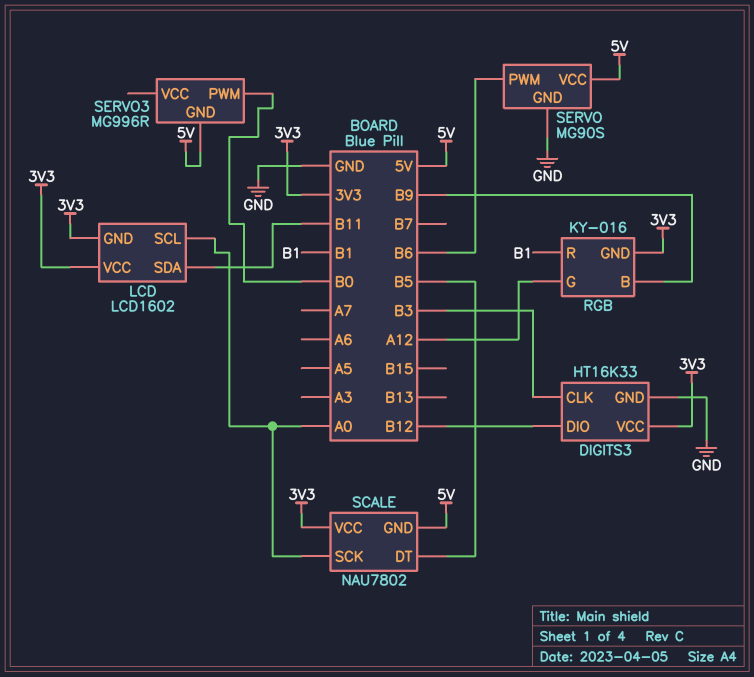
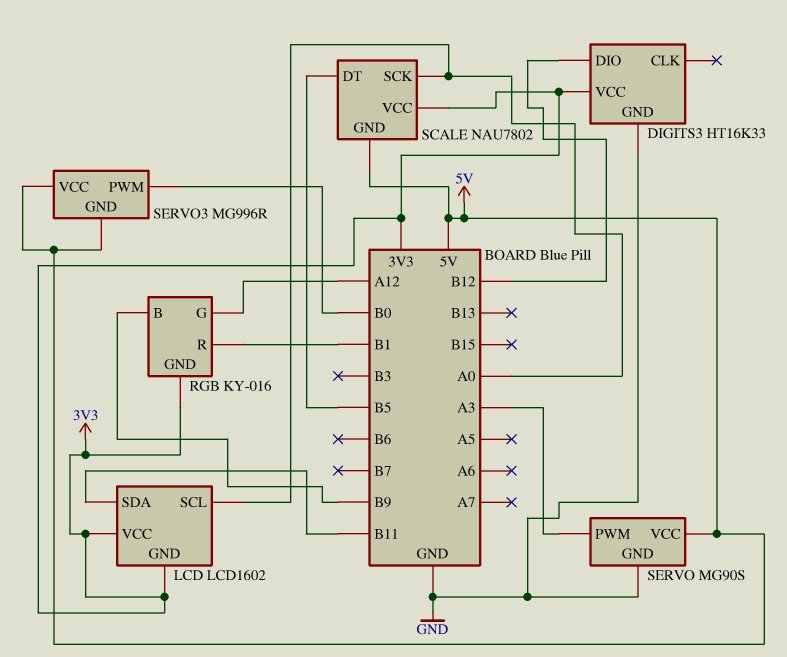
DIGITS3 pin CLK: B3 -> none
SERVO pin PWM: B6 -> A3
SERVO3 pin VCC: none -> 5V

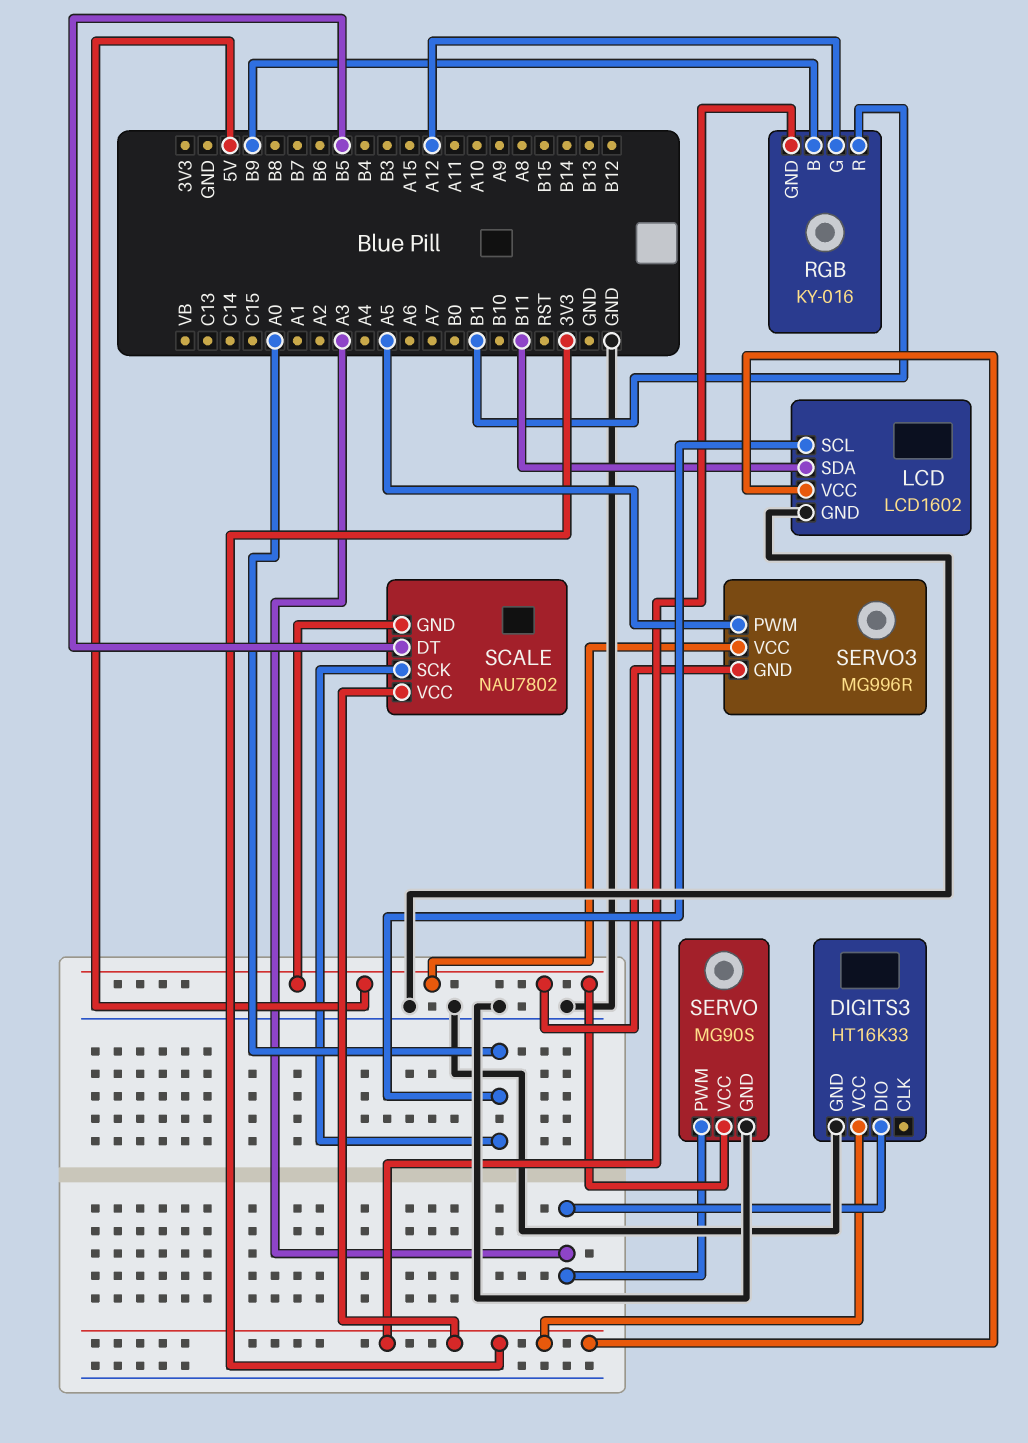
DIGITS3 pin DIO: B12 -> A3
LCD pin GND: 3V3 -> GND
SERVO3 pin PWM: B0 -> A5

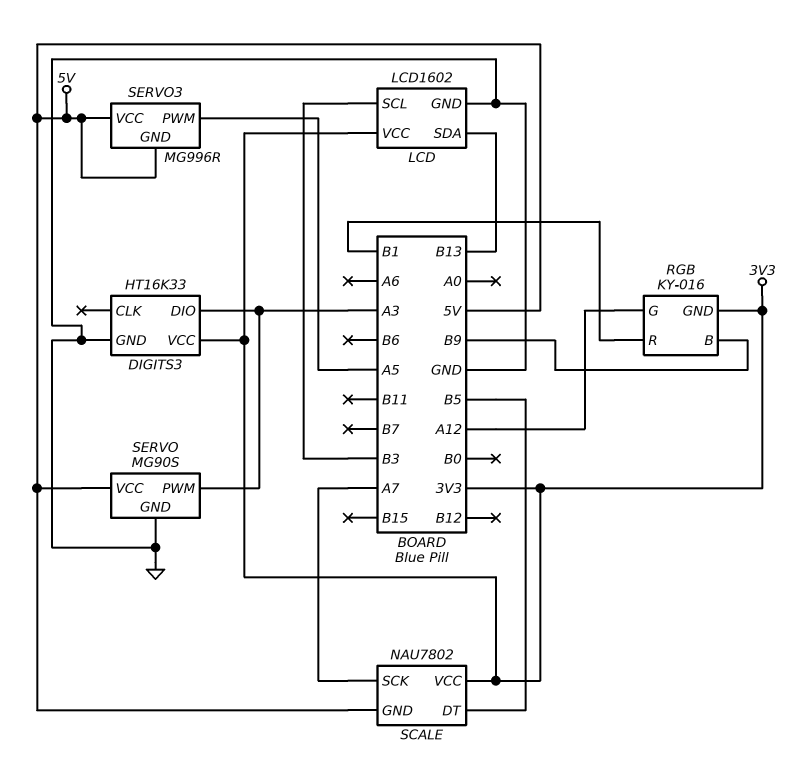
LCD pin SCL: A0 -> B3
LCD pin SDA: B11 -> B13
SCALE pin SCK: A0 -> A7

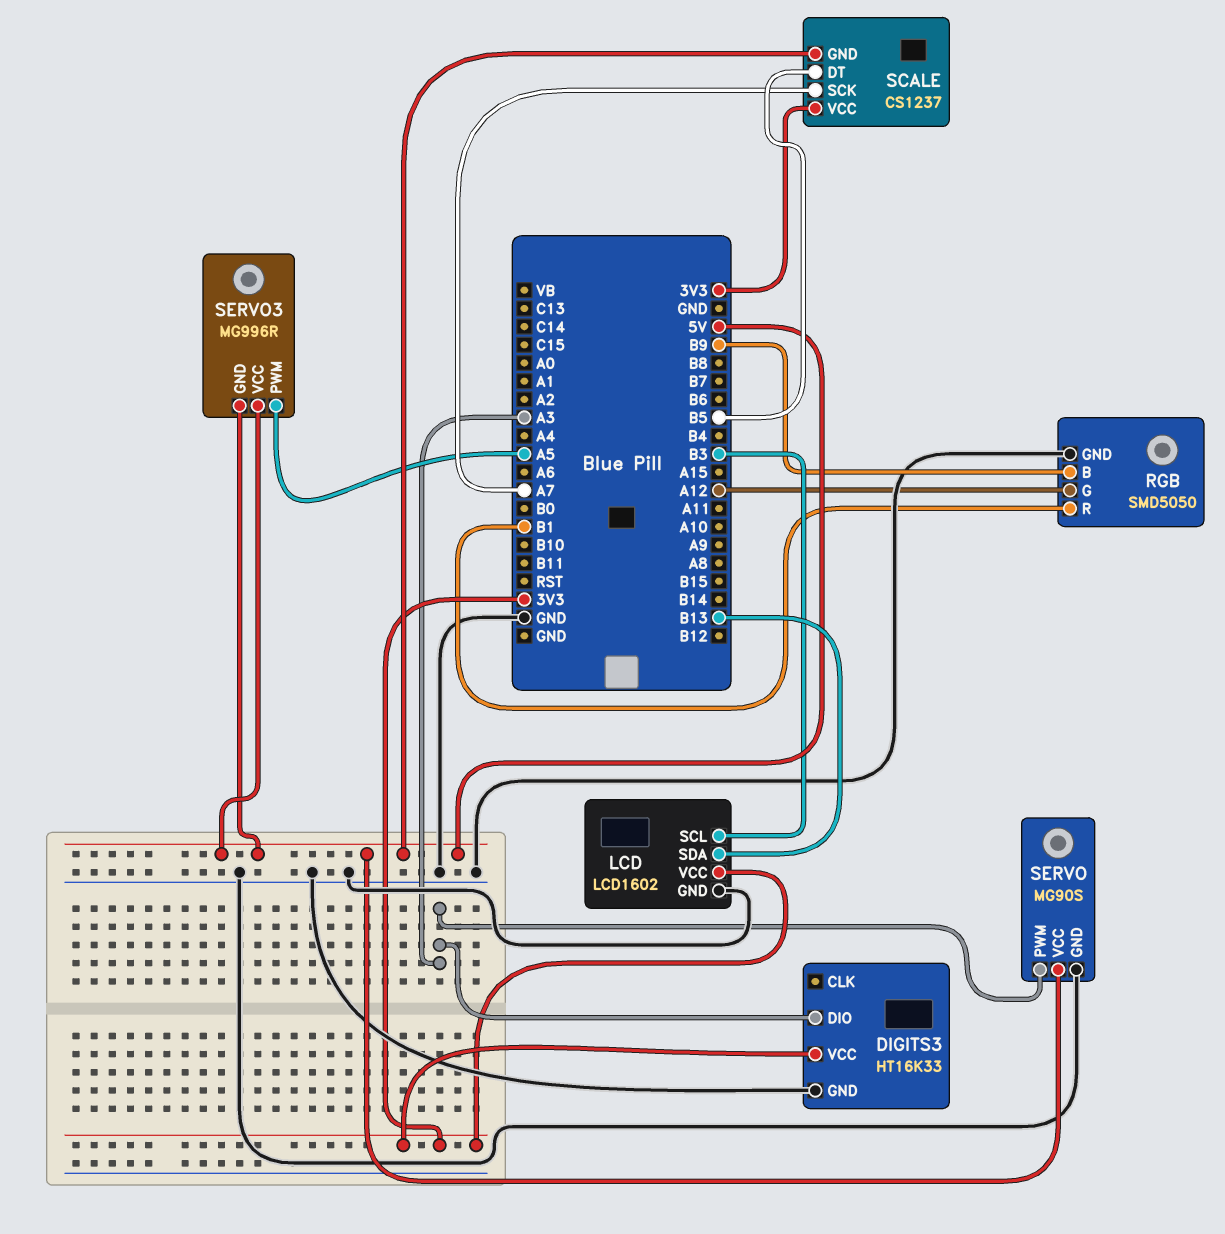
RGB: KY-016 -> SMD5050
RGB pin GND: 3V3 -> GND
SCALE: NAU7802 -> CS1237

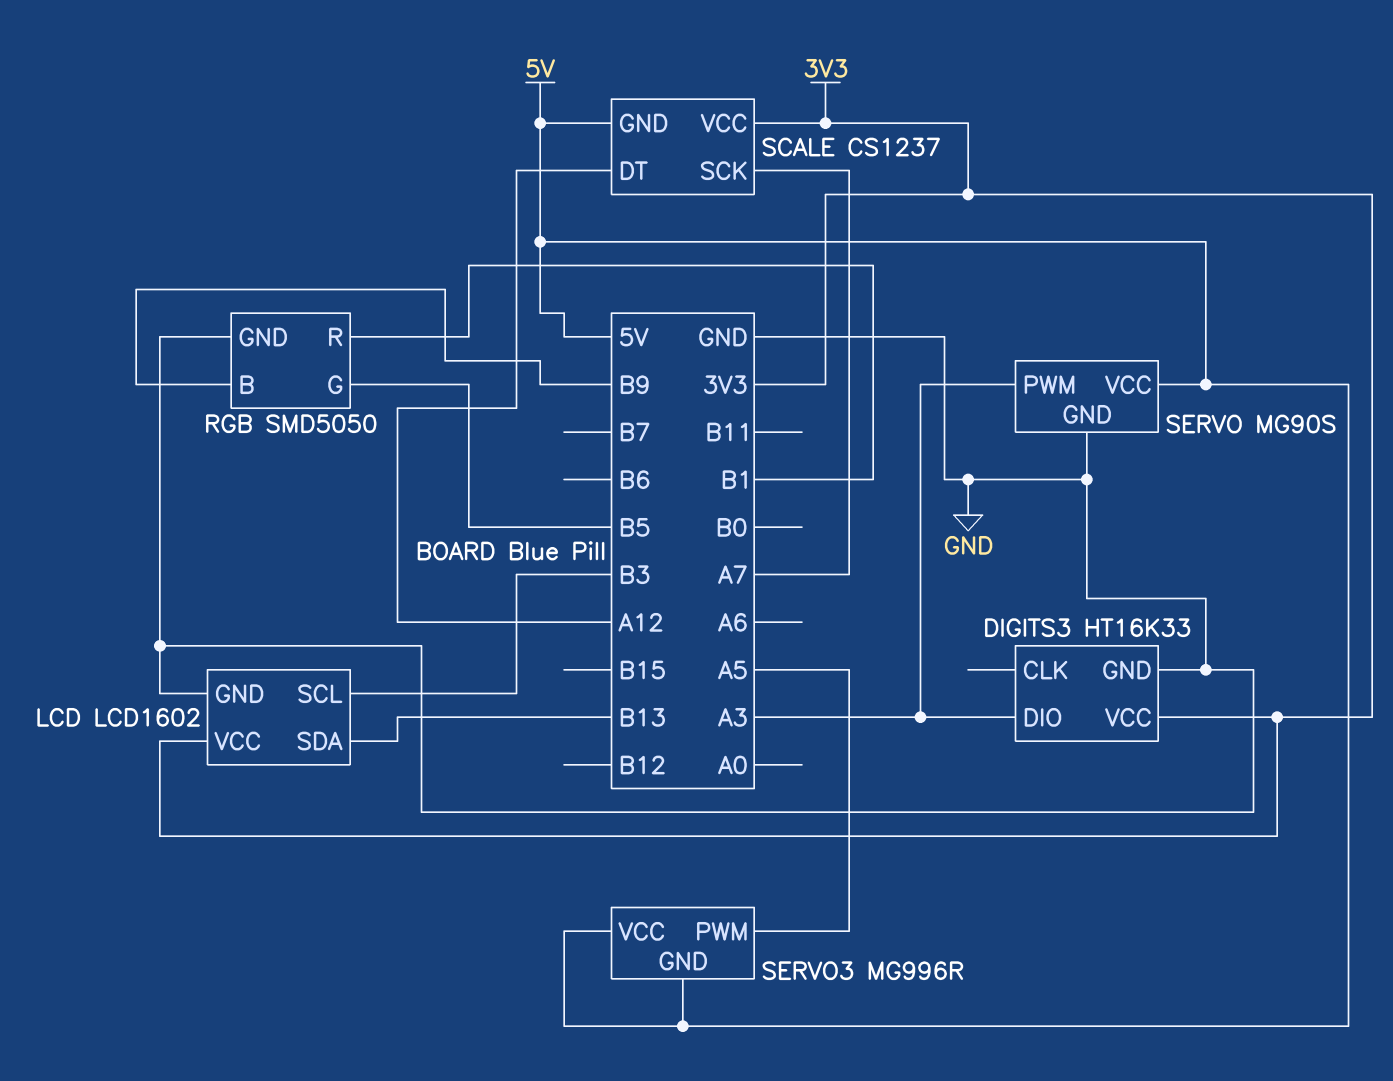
RGB pin G: A12 -> B5
SCALE pin DT: B5 -> A12

